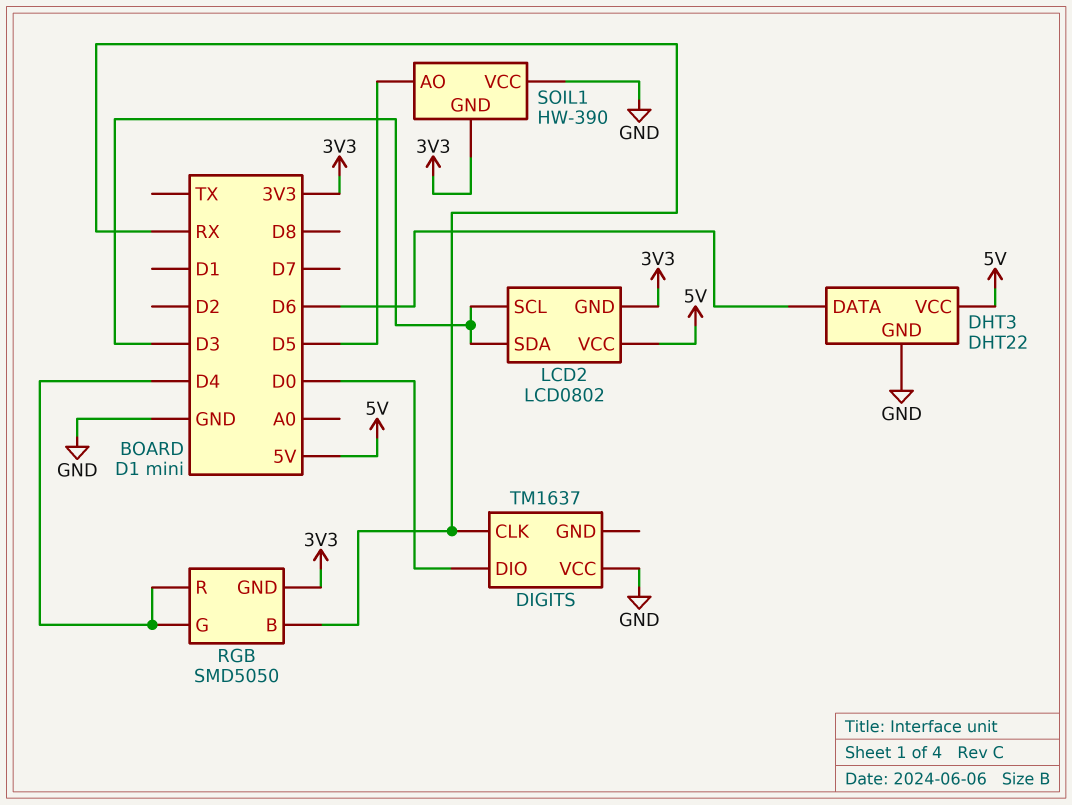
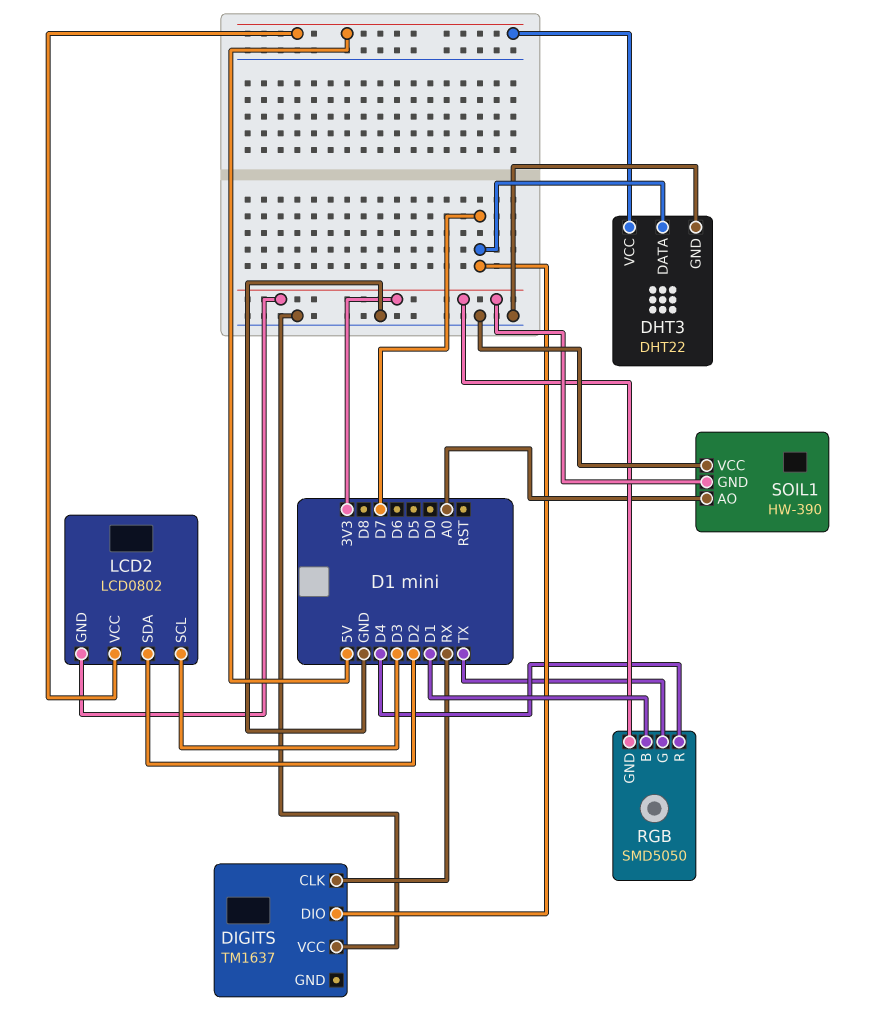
DHT3 pin DATA: D6 -> D7
DIGITS pin DIO: D0 -> D7
LCD2 pin SDA: D3 -> D2
RGB pin B: RX -> D1
RGB pin G: D4 -> TX
SOIL1 pin AO: D5 -> A0

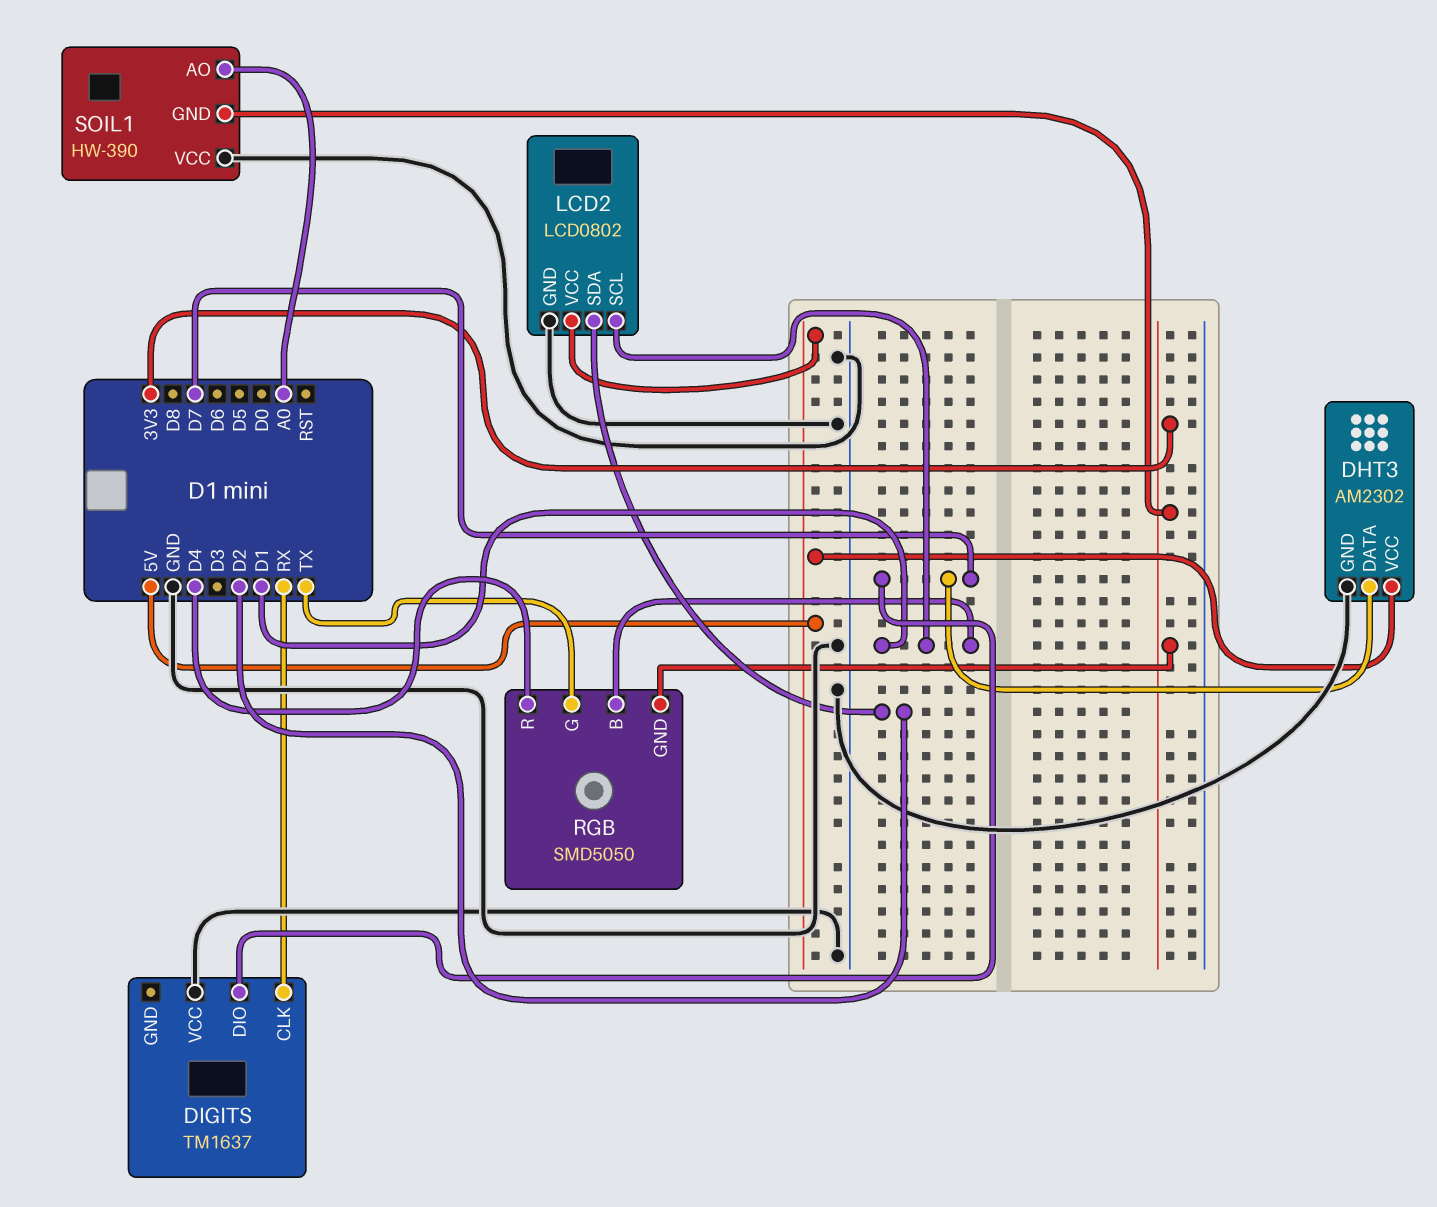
DHT3: DHT22 -> AM2302
LCD2 pin GND: 3V3 -> GND
LCD2 pin SCL: D3 -> D1

